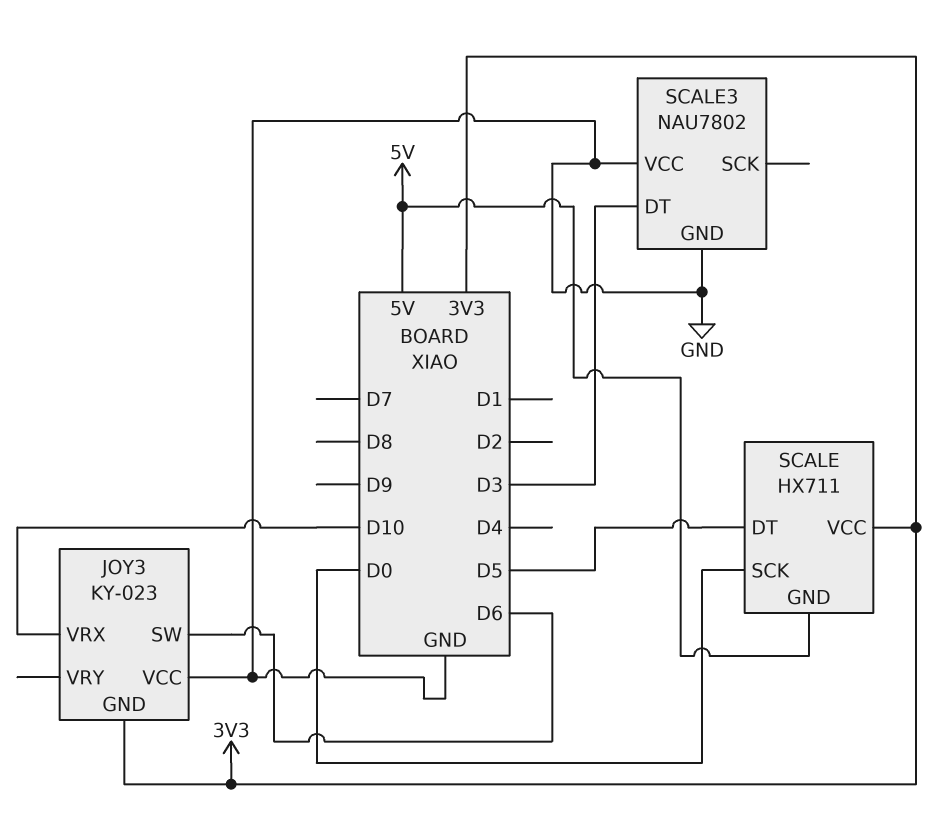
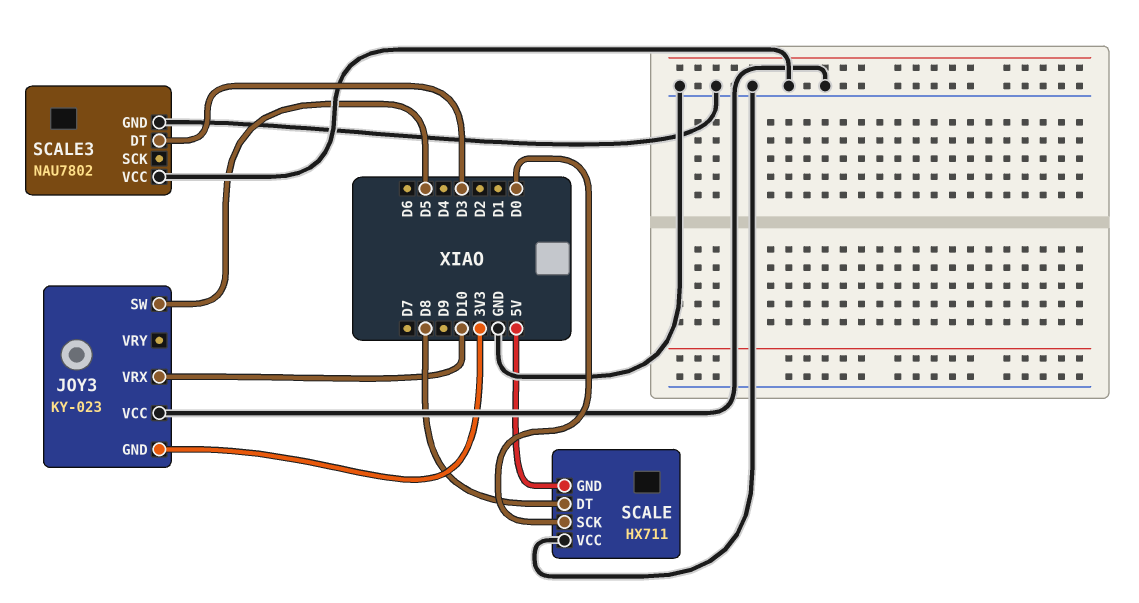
JOY3 pin SW: D6 -> D5
SCALE pin DT: D5 -> D8
SCALE pin VCC: 3V3 -> GND

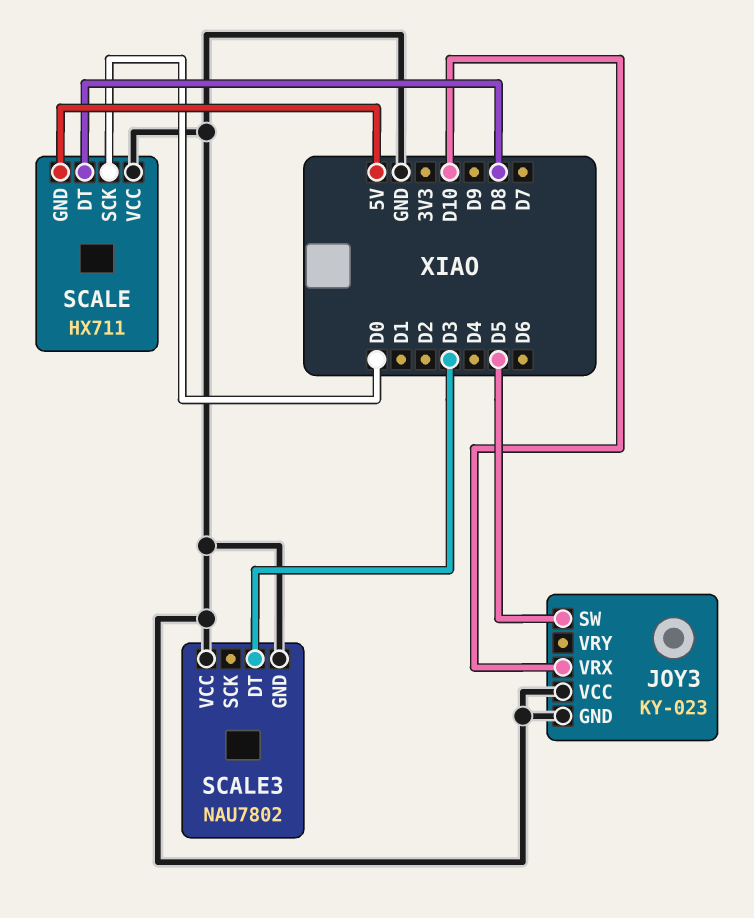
JOY3 pin GND: 3V3 -> GND

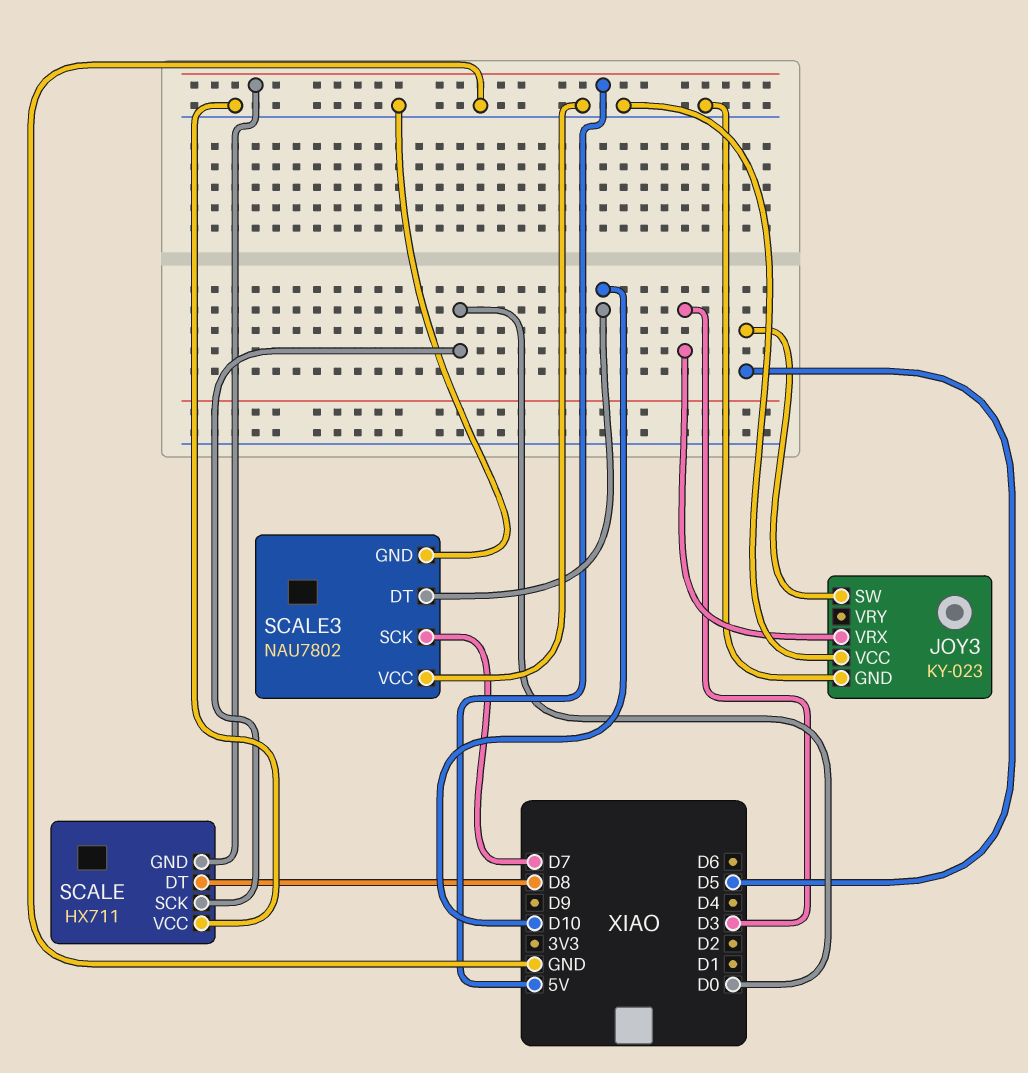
JOY3 pin VRX: D10 -> D3
SCALE3 pin DT: D3 -> D10
SCALE3 pin SCK: none -> D7

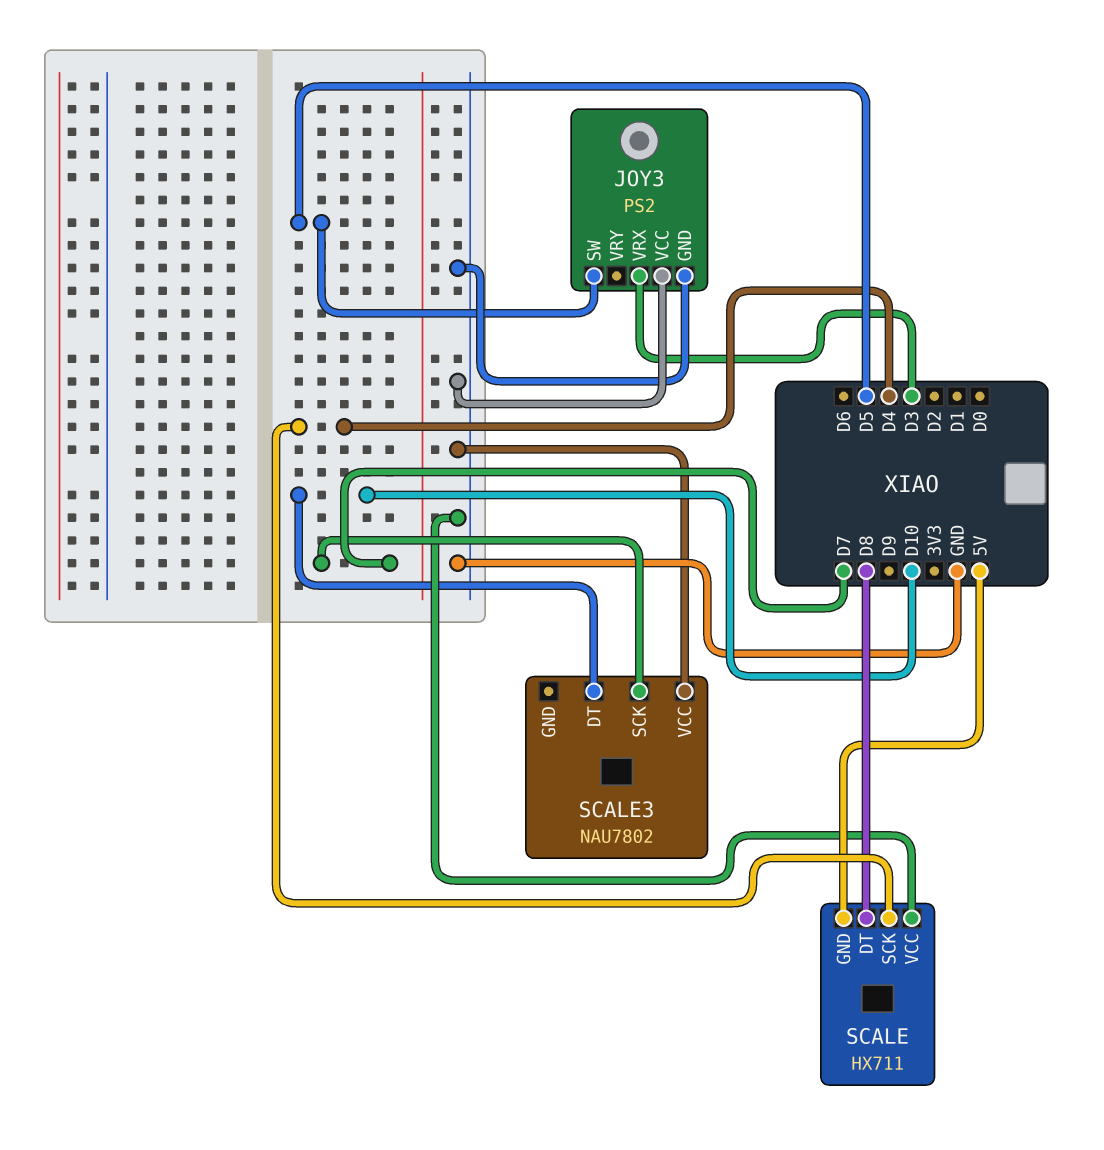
JOY3: KY-023 -> PS2
SCALE pin SCK: D0 -> D4
SCALE3 pin GND: GND -> none

